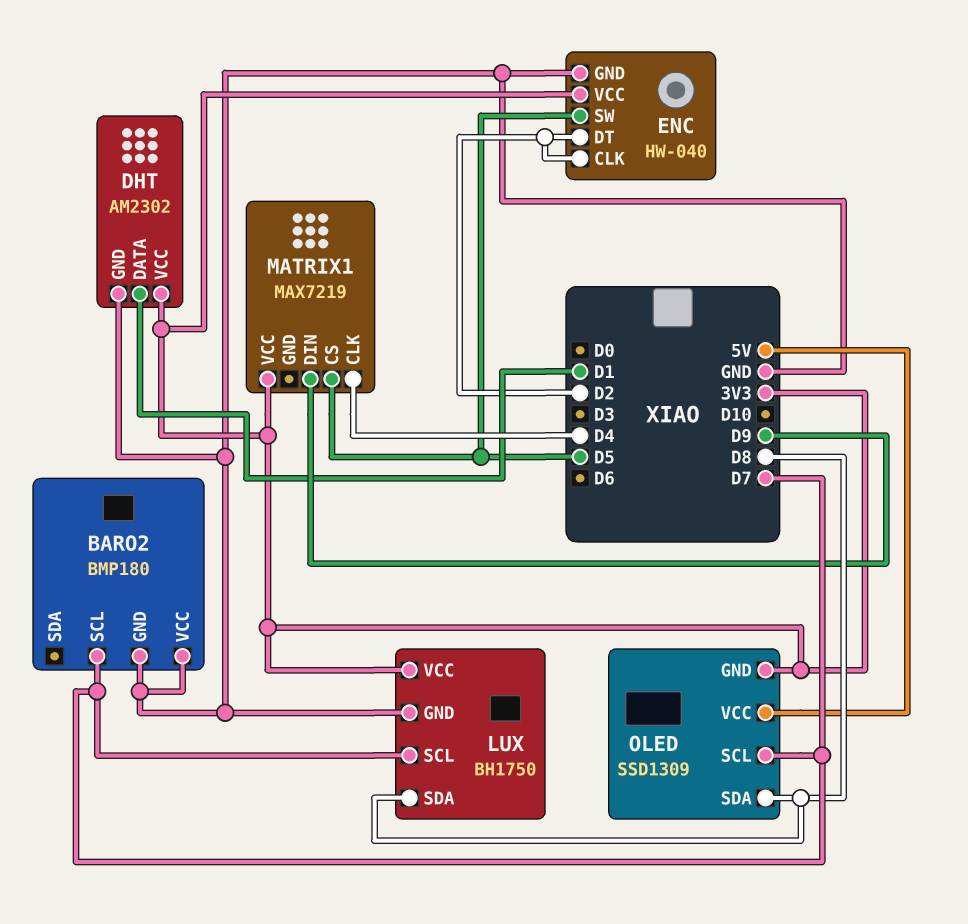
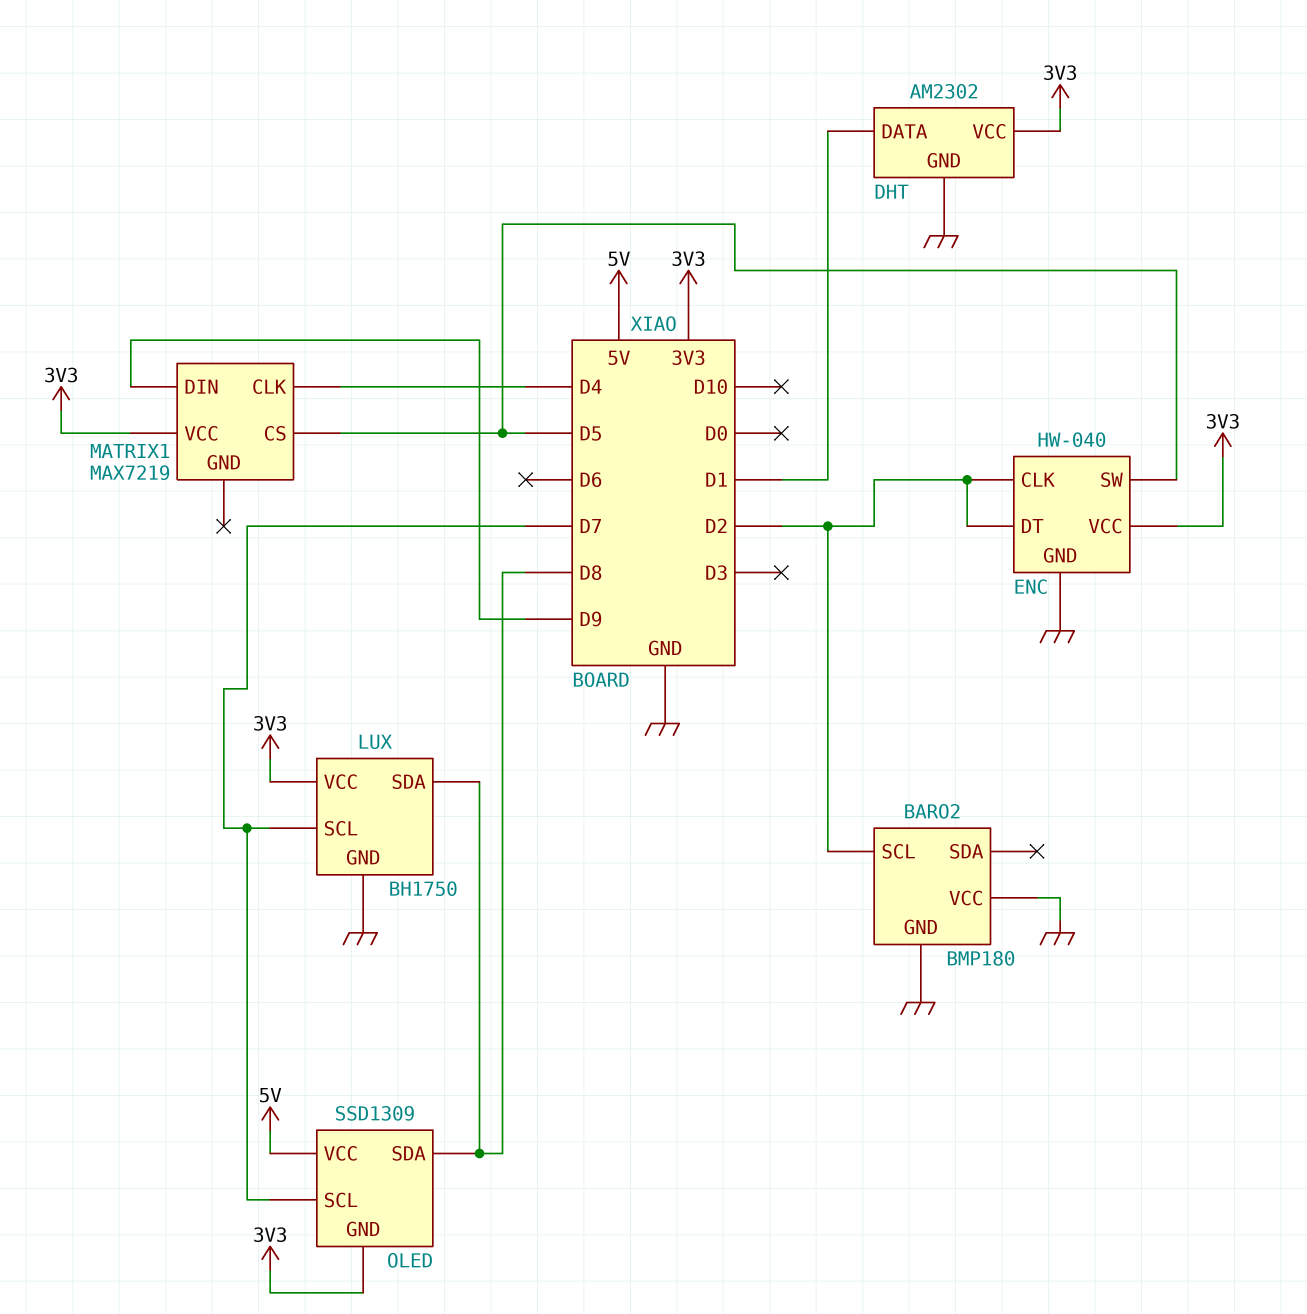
BARO2 pin SCL: D7 -> D2

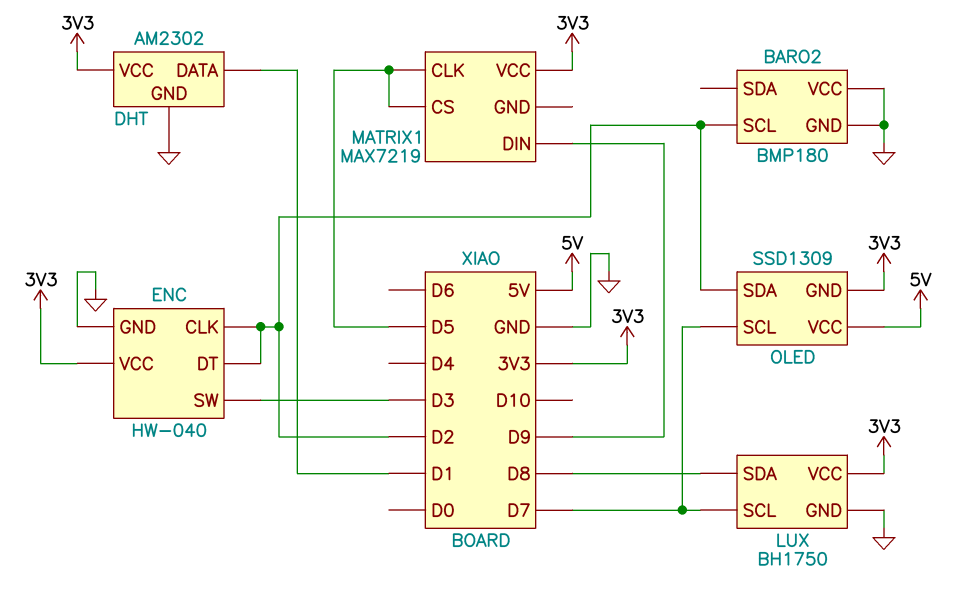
ENC pin SW: D5 -> D3
MATRIX1 pin CLK: D4 -> D5
OLED pin SDA: D8 -> D2

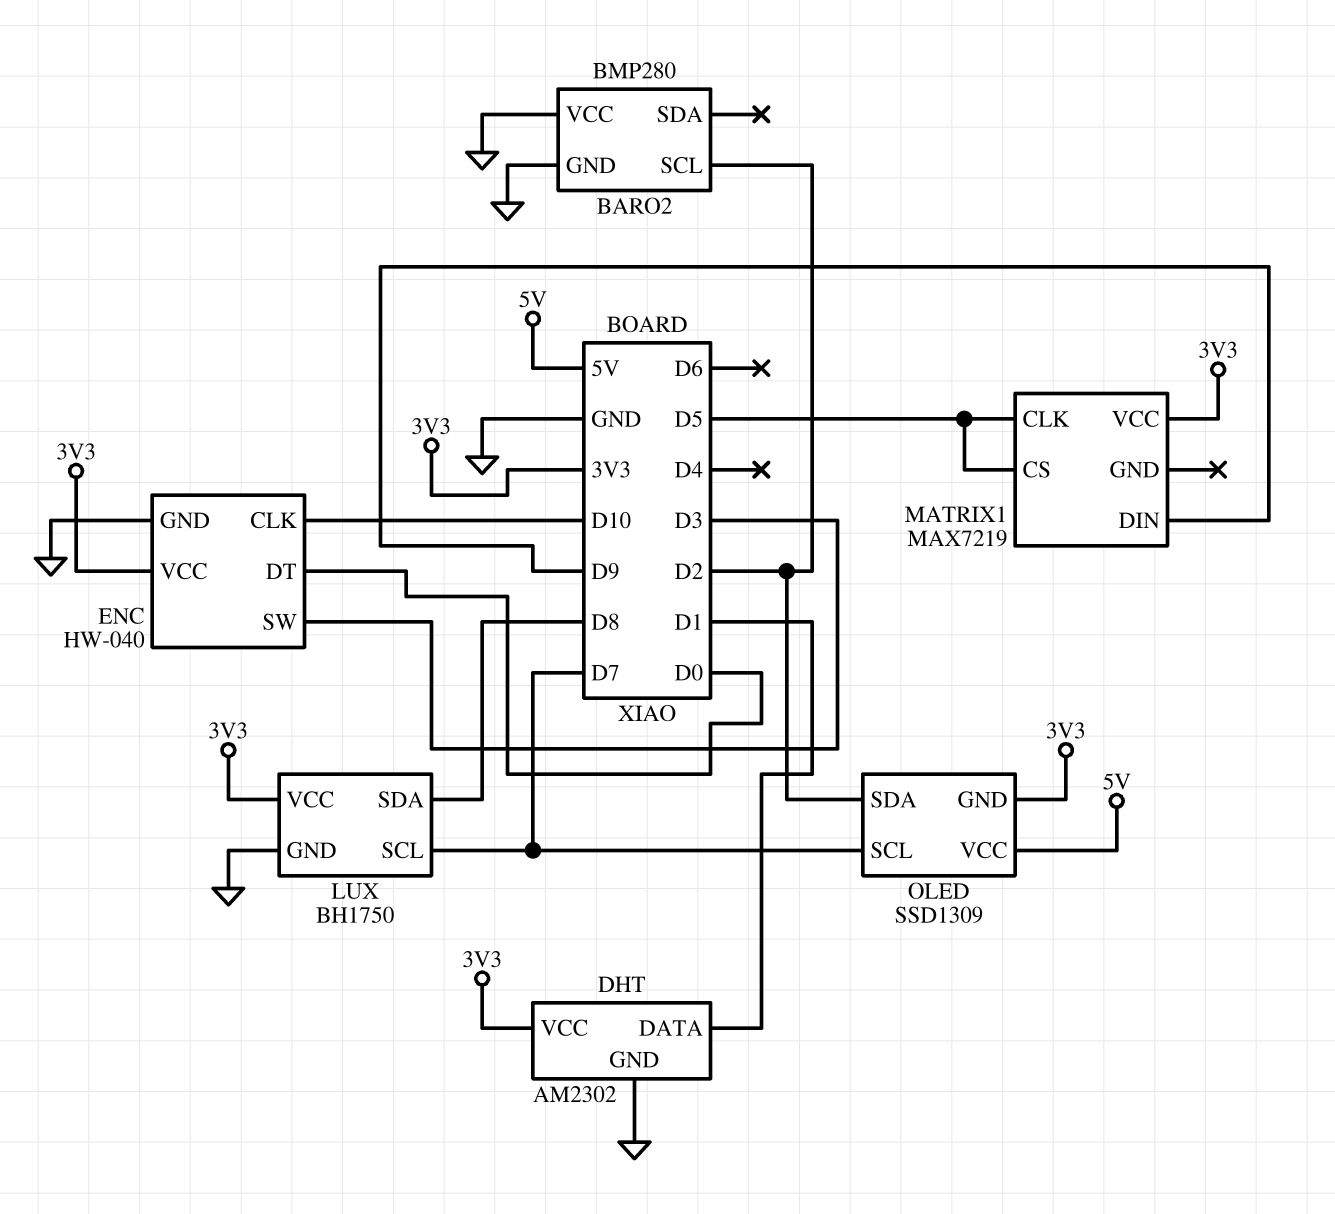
BARO2: BMP180 -> BMP280
ENC pin CLK: D2 -> D10
ENC pin DT: D2 -> D0

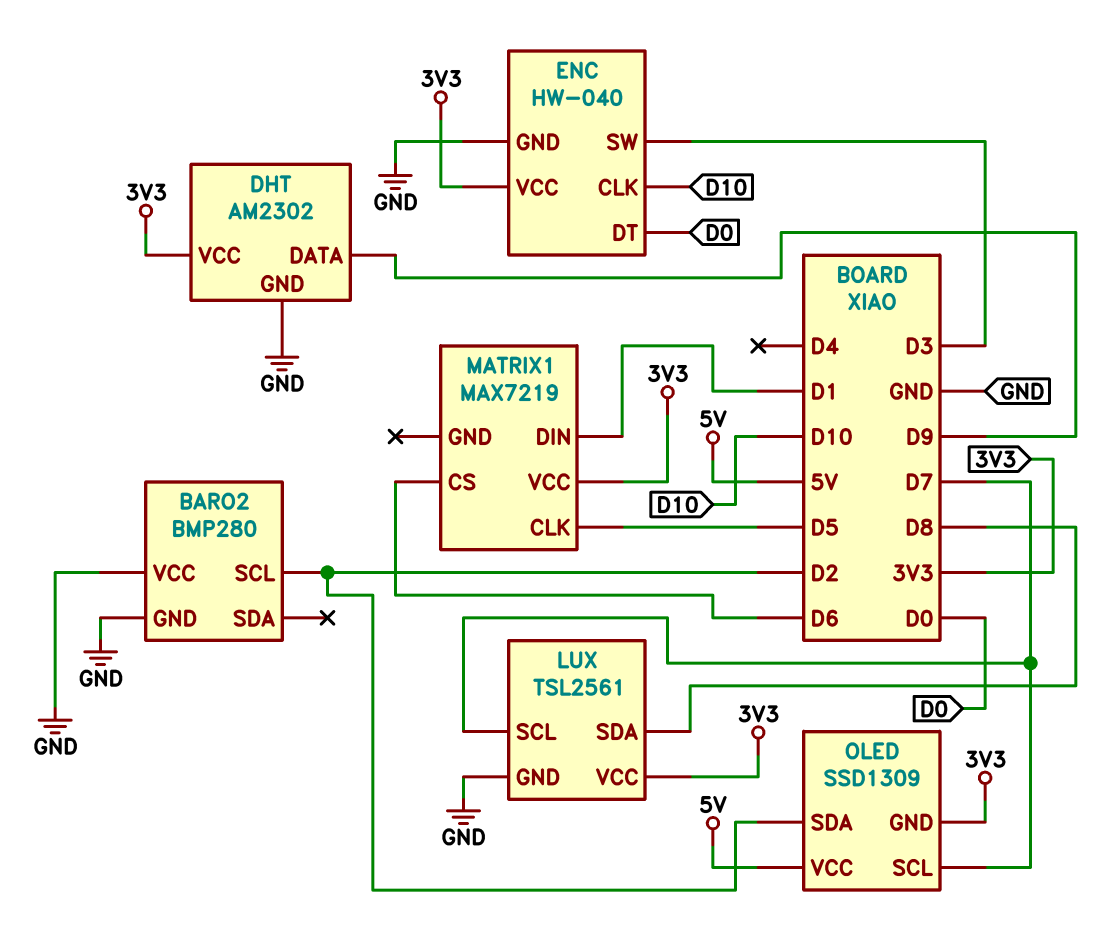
DHT pin DATA: D1 -> D9
LUX: BH1750 -> TSL2561
MATRIX1 pin CS: D5 -> D6
MATRIX1 pin DIN: D9 -> D1

